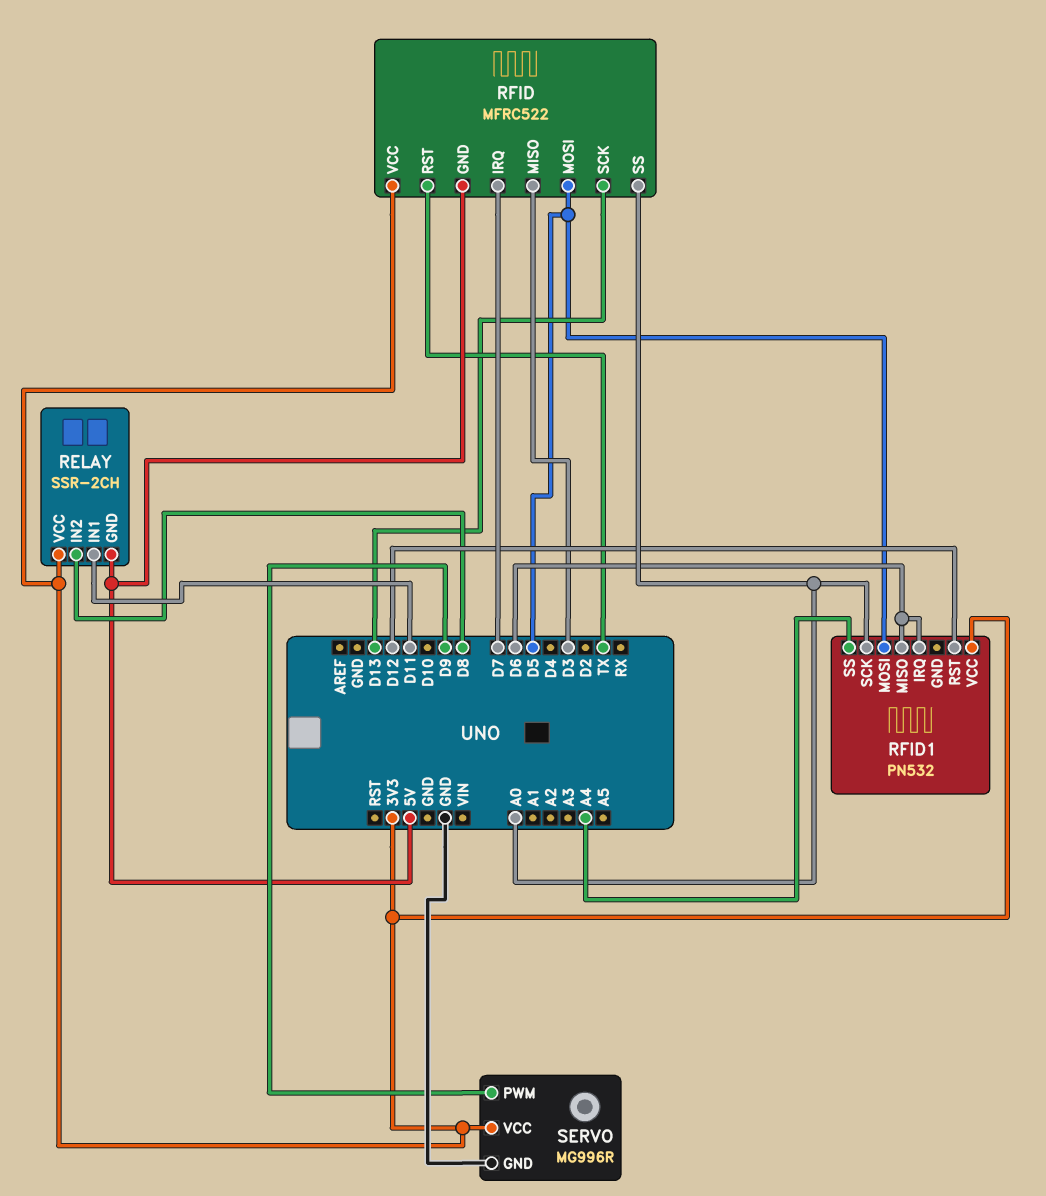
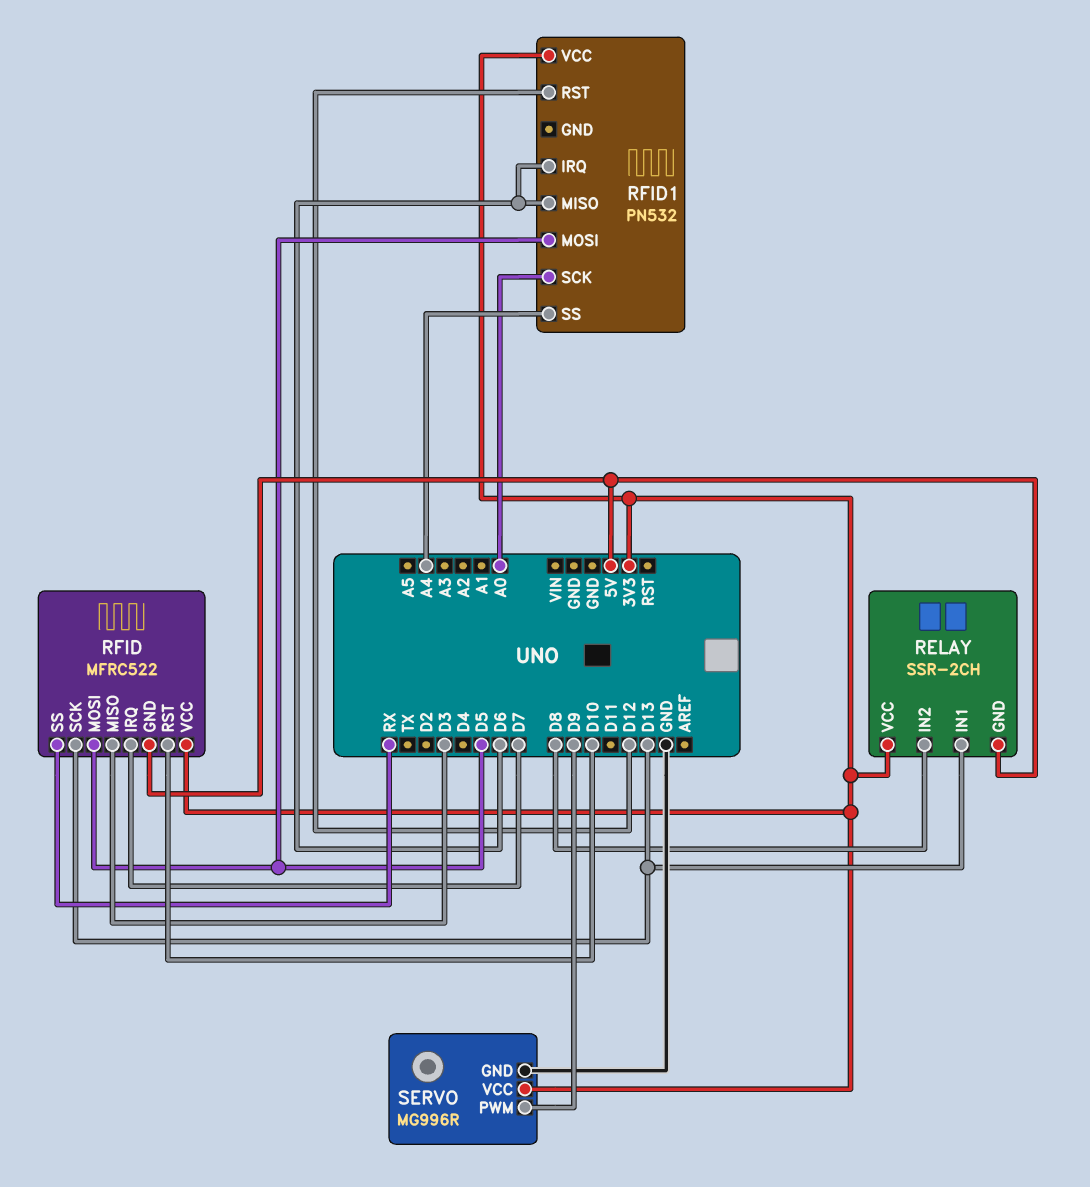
RELAY pin IN1: D11 -> D13
RFID pin RST: TX -> D10
RFID pin SS: A0 -> RX

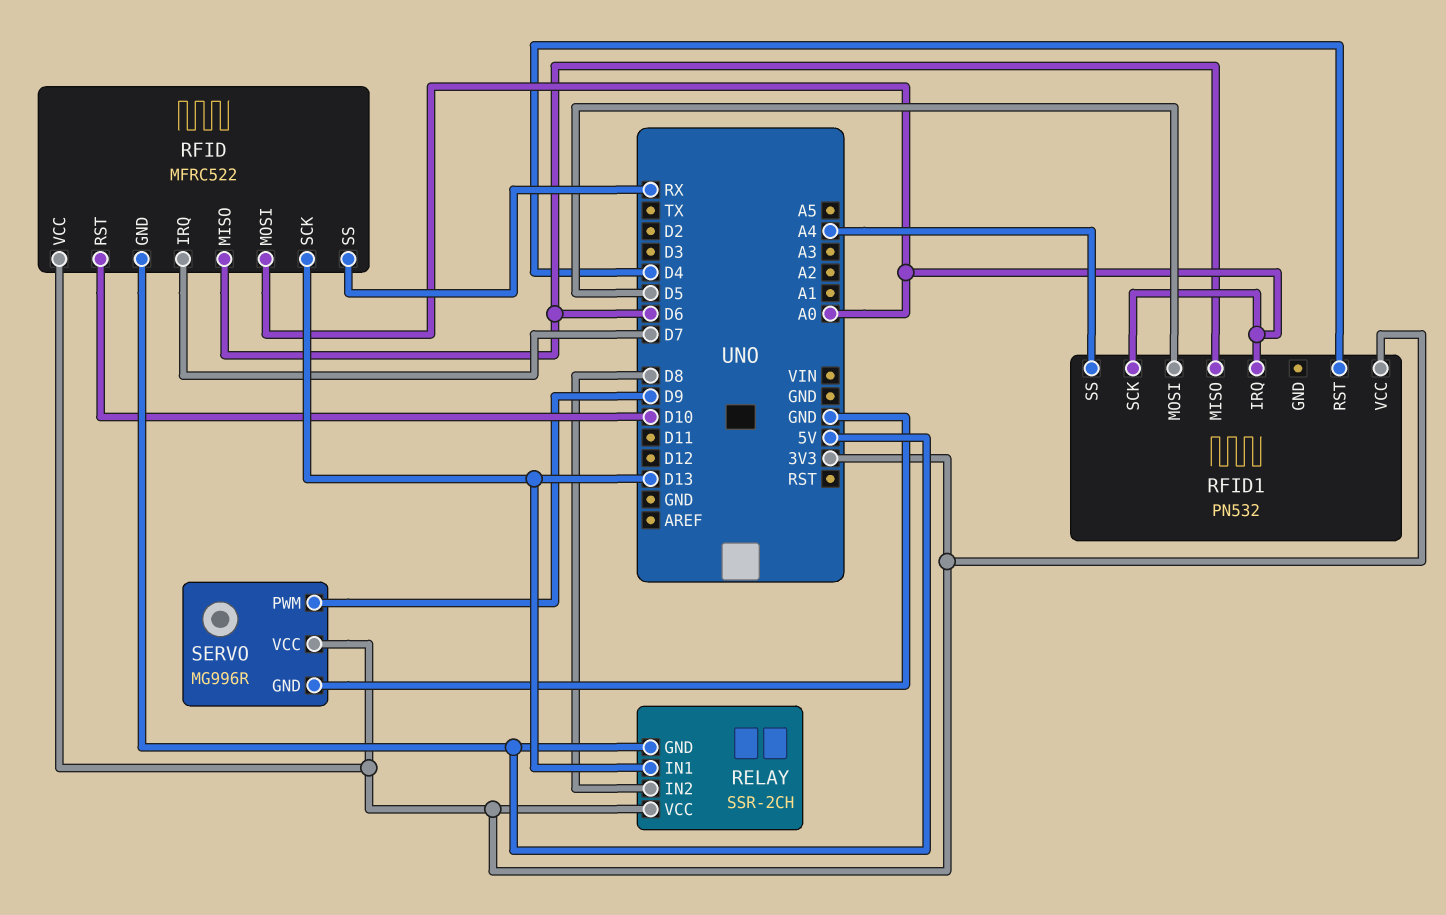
RFID pin MISO: D3 -> D6
RFID pin MOSI: D5 -> A0
RFID1 pin IRQ: D6 -> A0
RFID1 pin RST: D12 -> D4

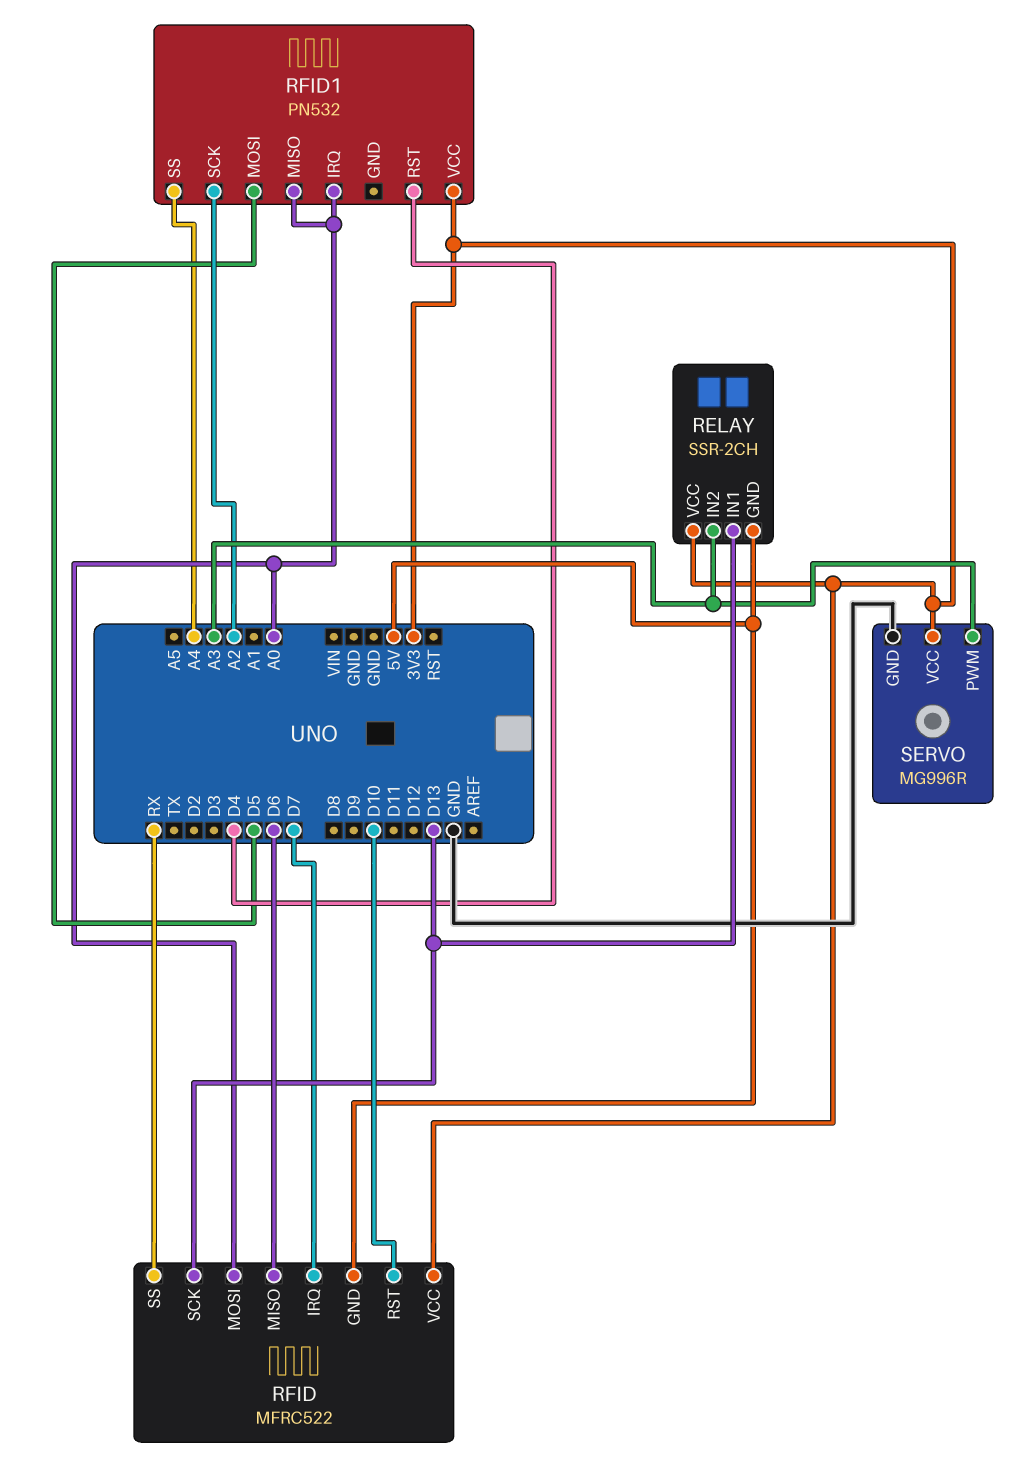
RELAY pin IN2: D8 -> A3
RFID1 pin MISO: D6 -> A0
RFID1 pin SCK: A0 -> A2
SERVO pin PWM: D9 -> A3

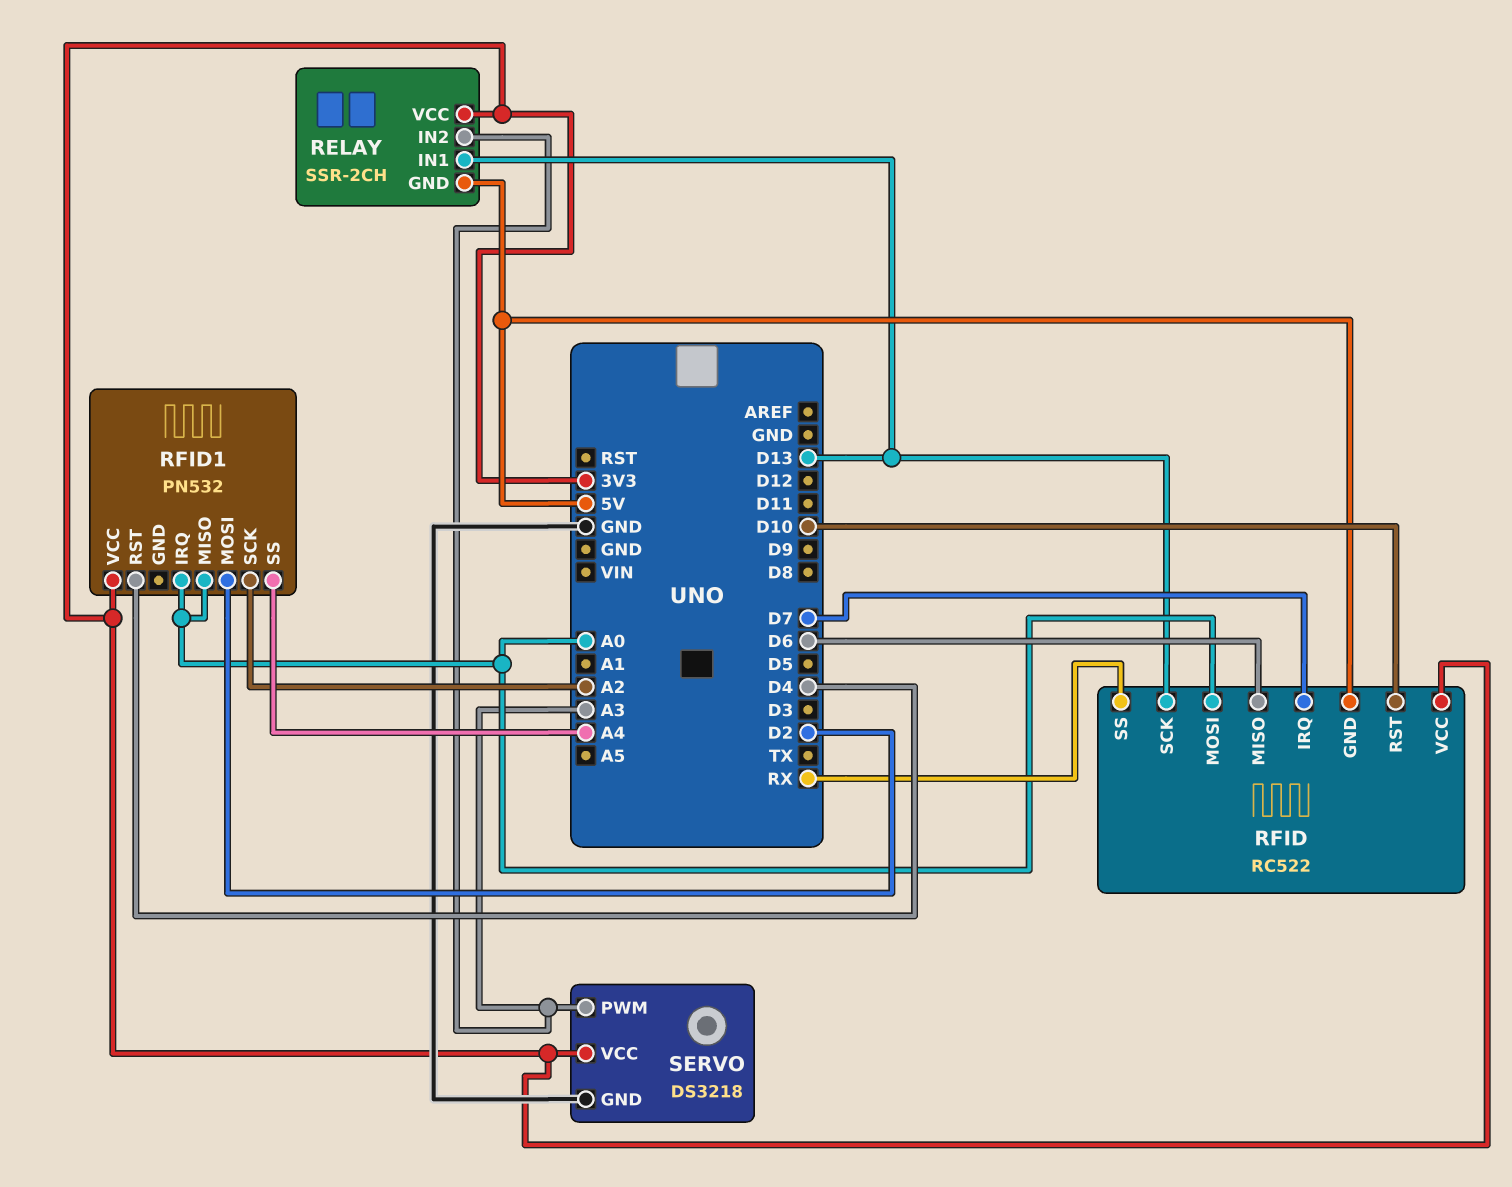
RFID: MFRC522 -> RC522
RFID1 pin MOSI: D5 -> D2
SERVO: MG996R -> DS3218

